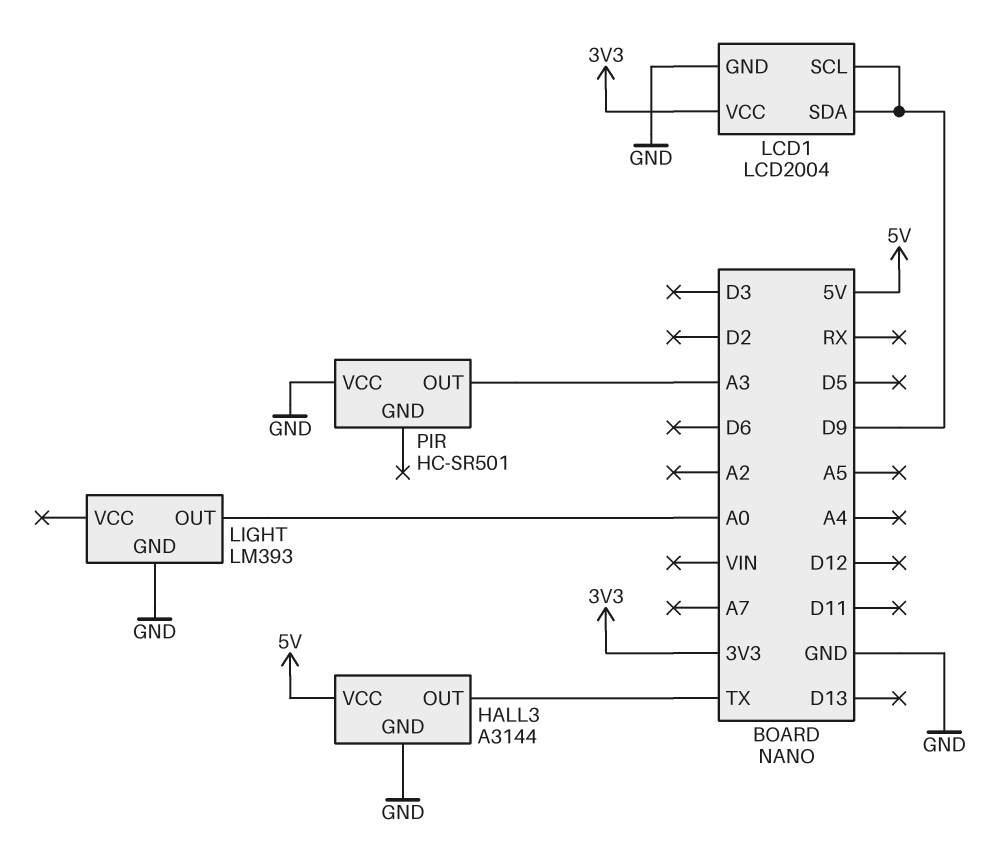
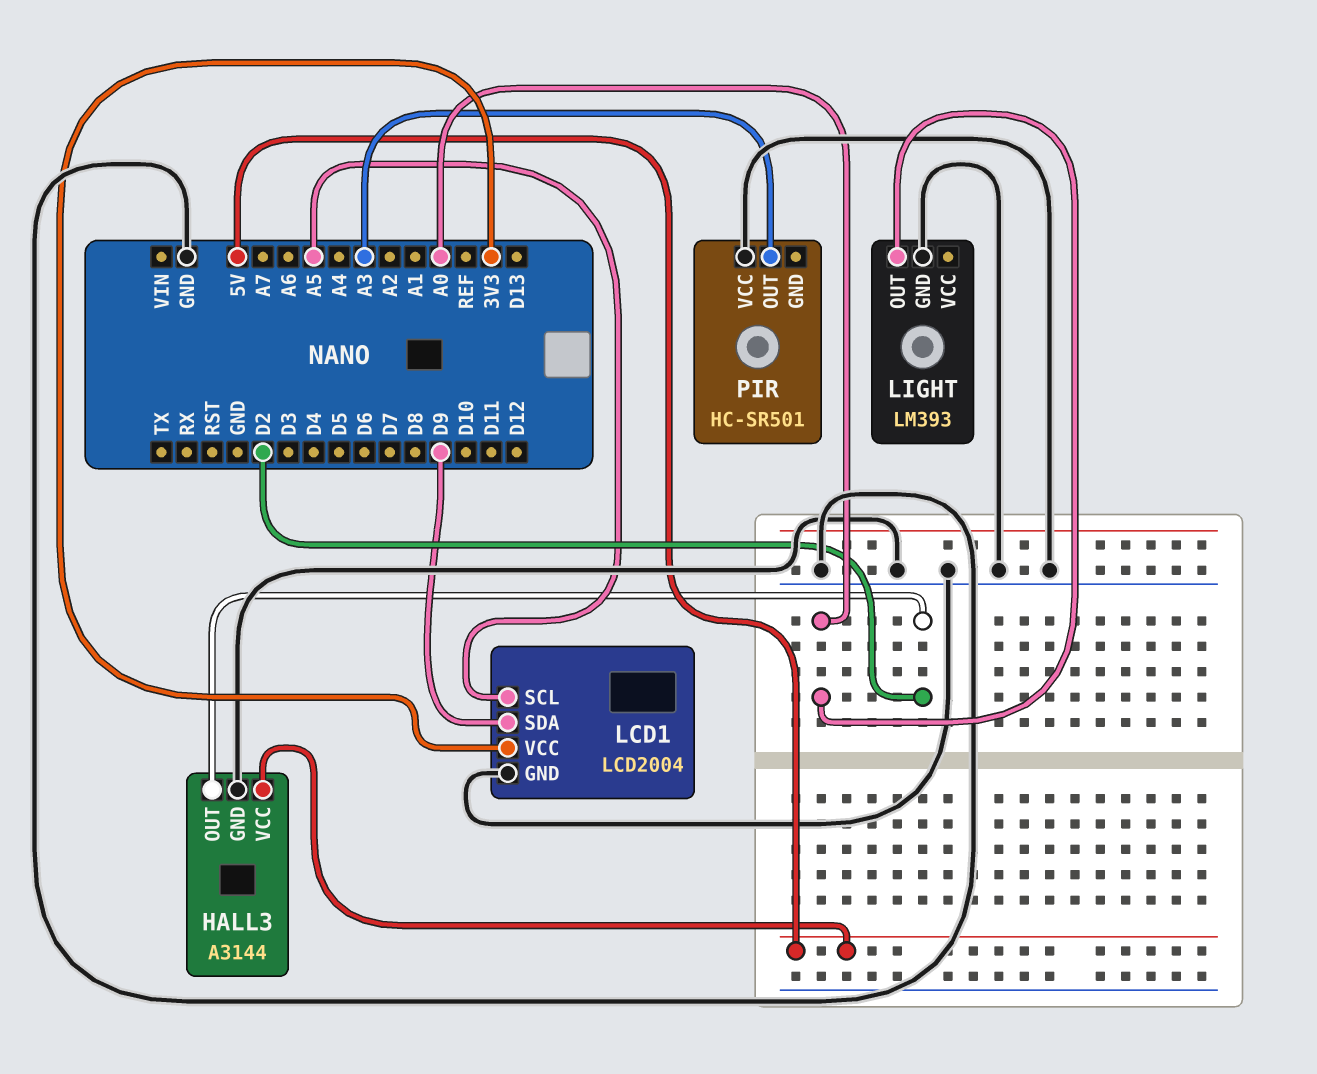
HALL3 pin OUT: TX -> D2
LCD1 pin SCL: D9 -> A5

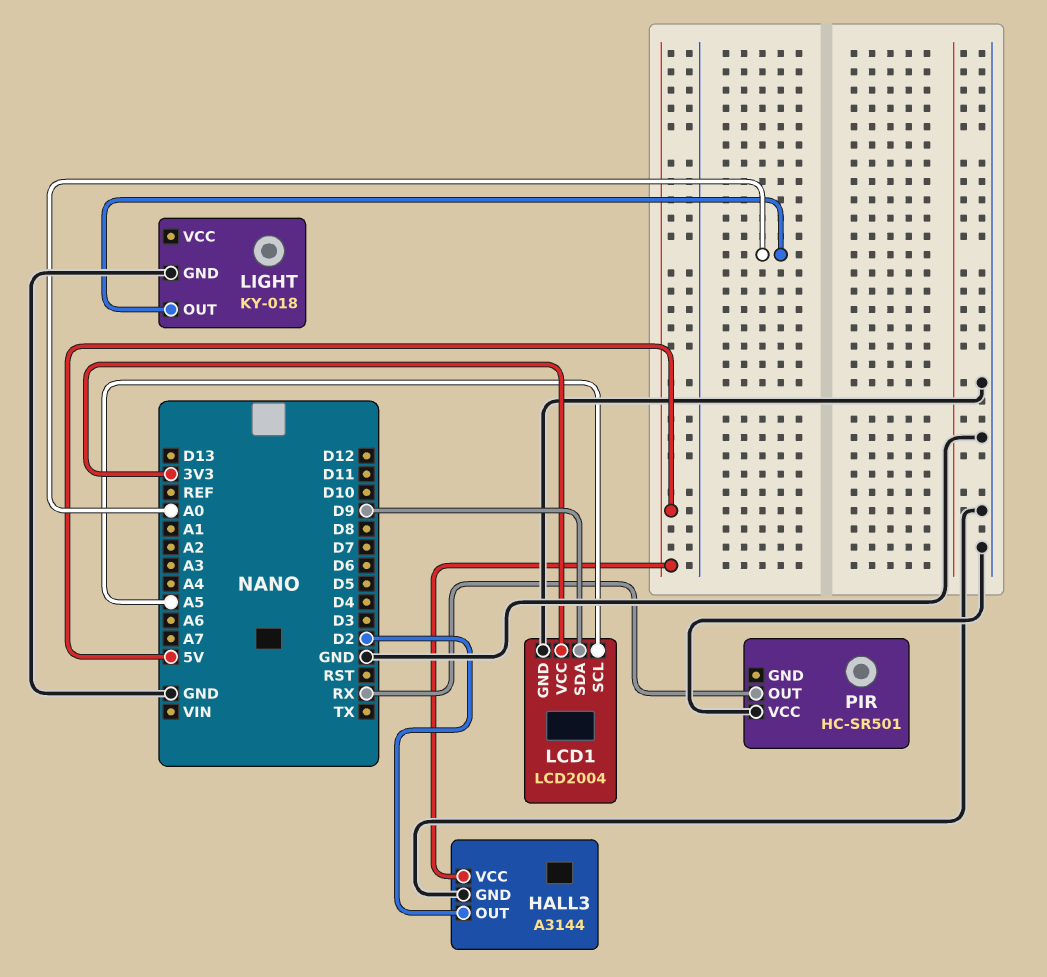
LIGHT: LM393 -> KY-018
PIR pin OUT: A3 -> RX

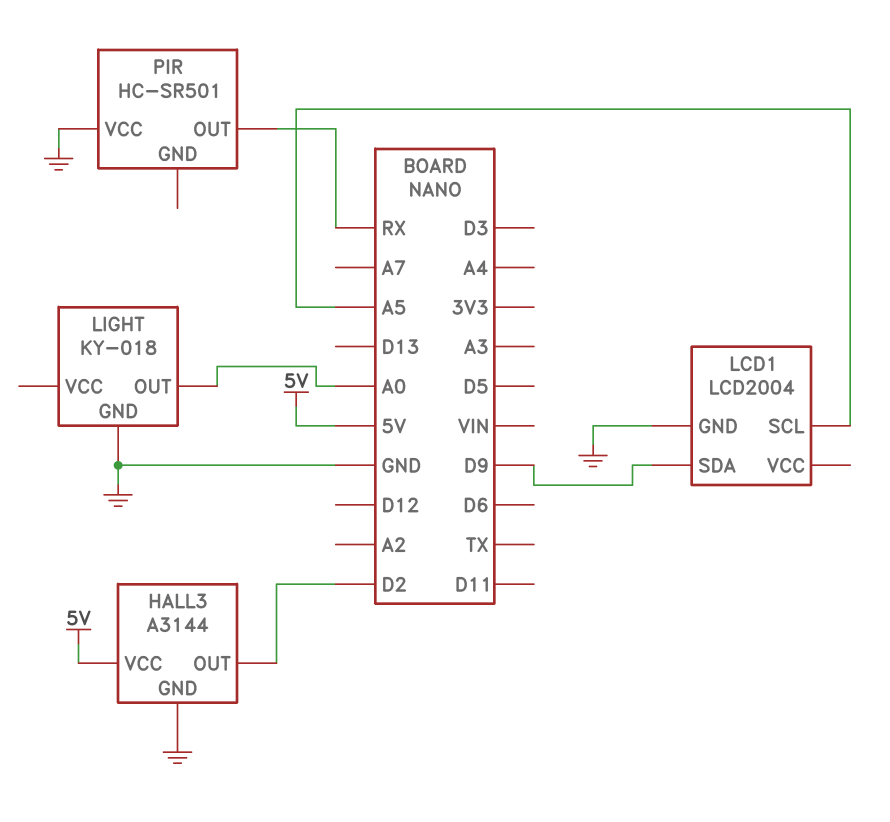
LCD1 pin VCC: 3V3 -> none

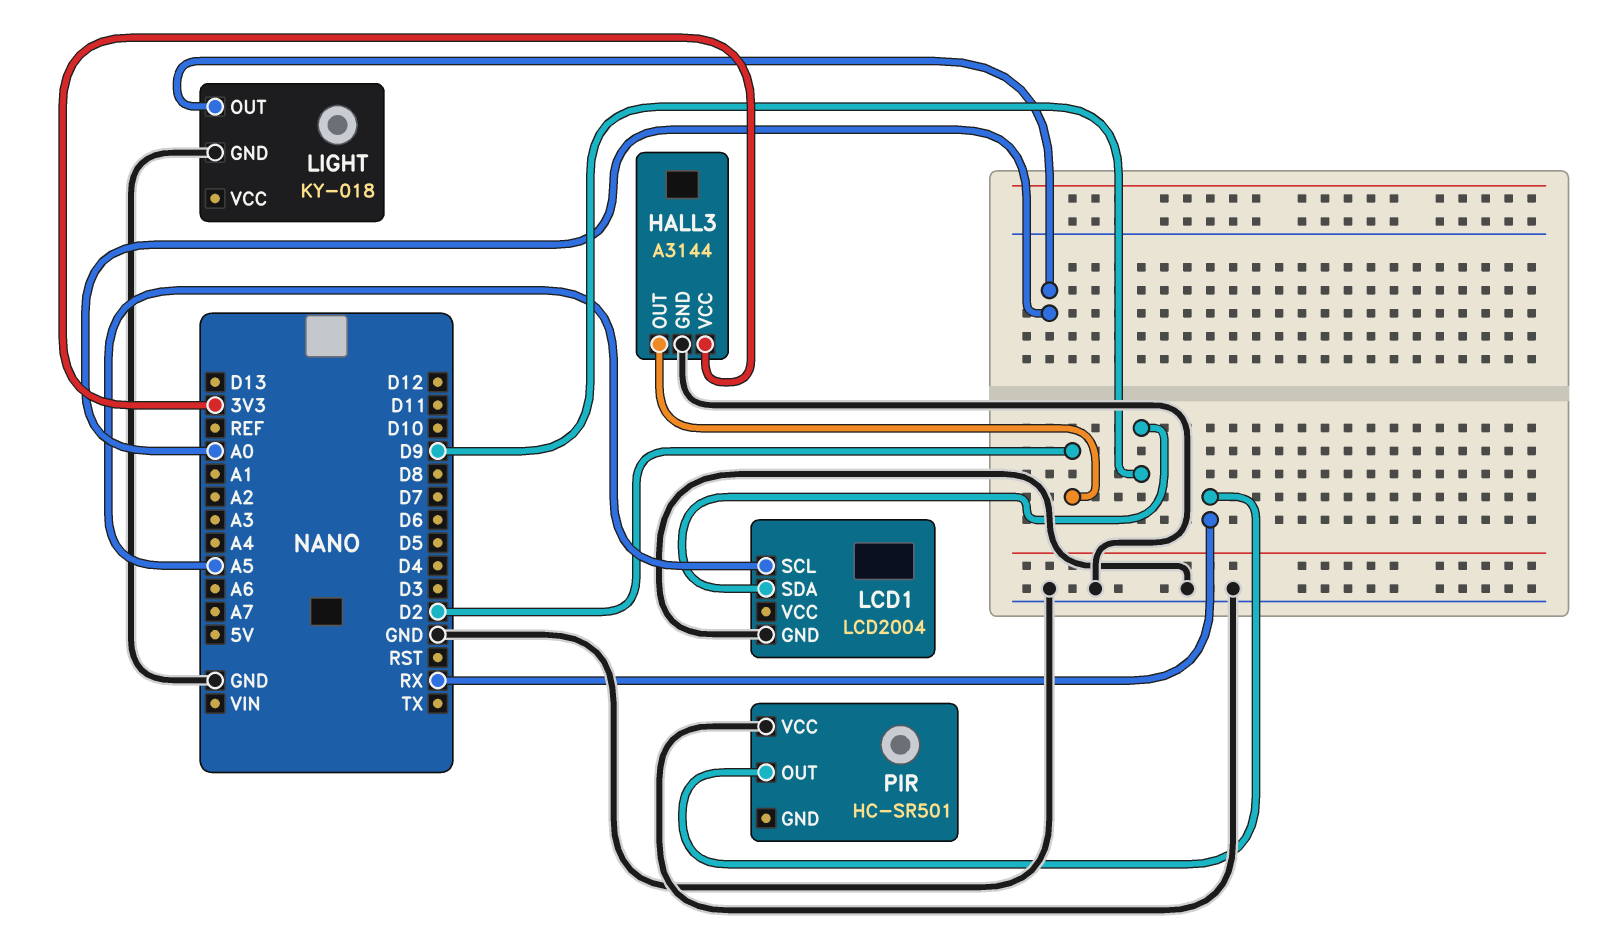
HALL3 pin VCC: 5V -> 3V3

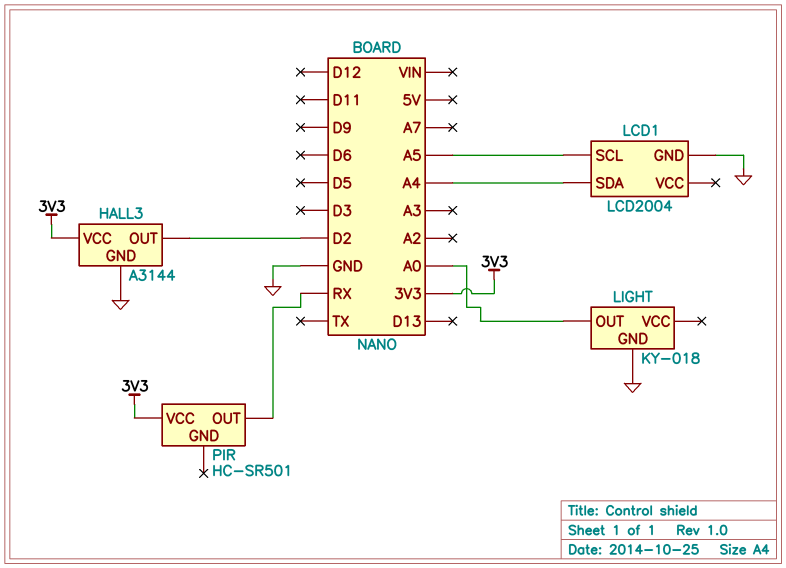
LCD1 pin SDA: D9 -> A4
PIR pin VCC: GND -> 3V3

